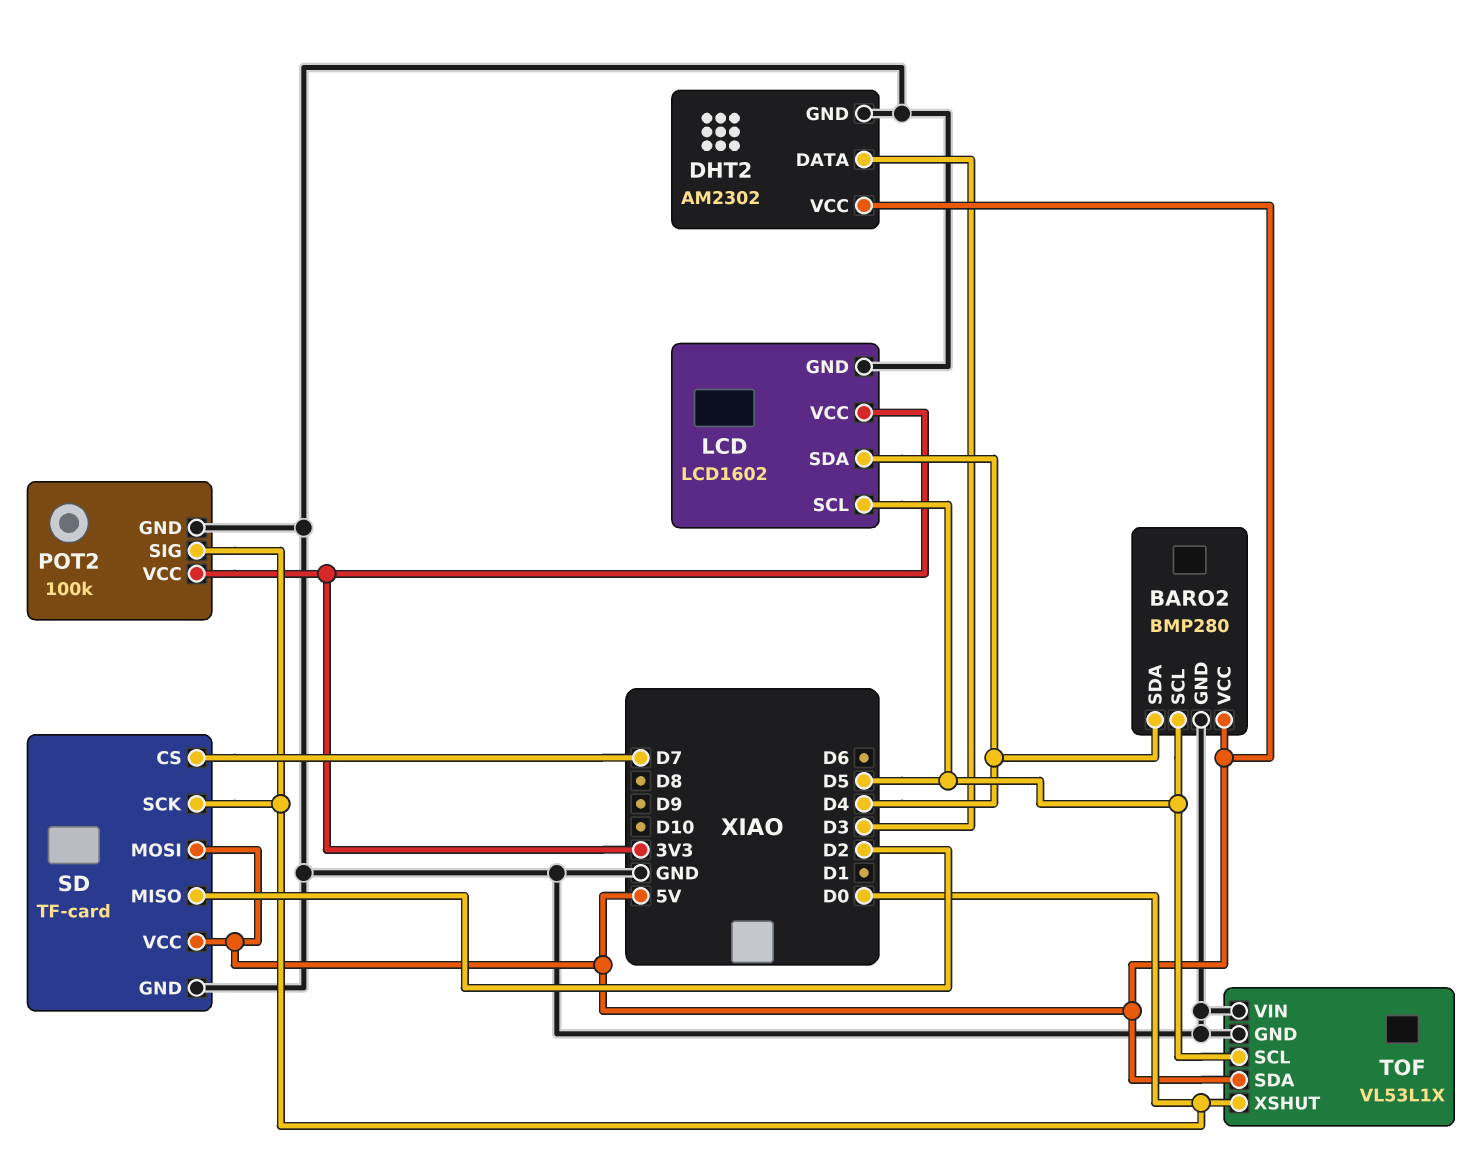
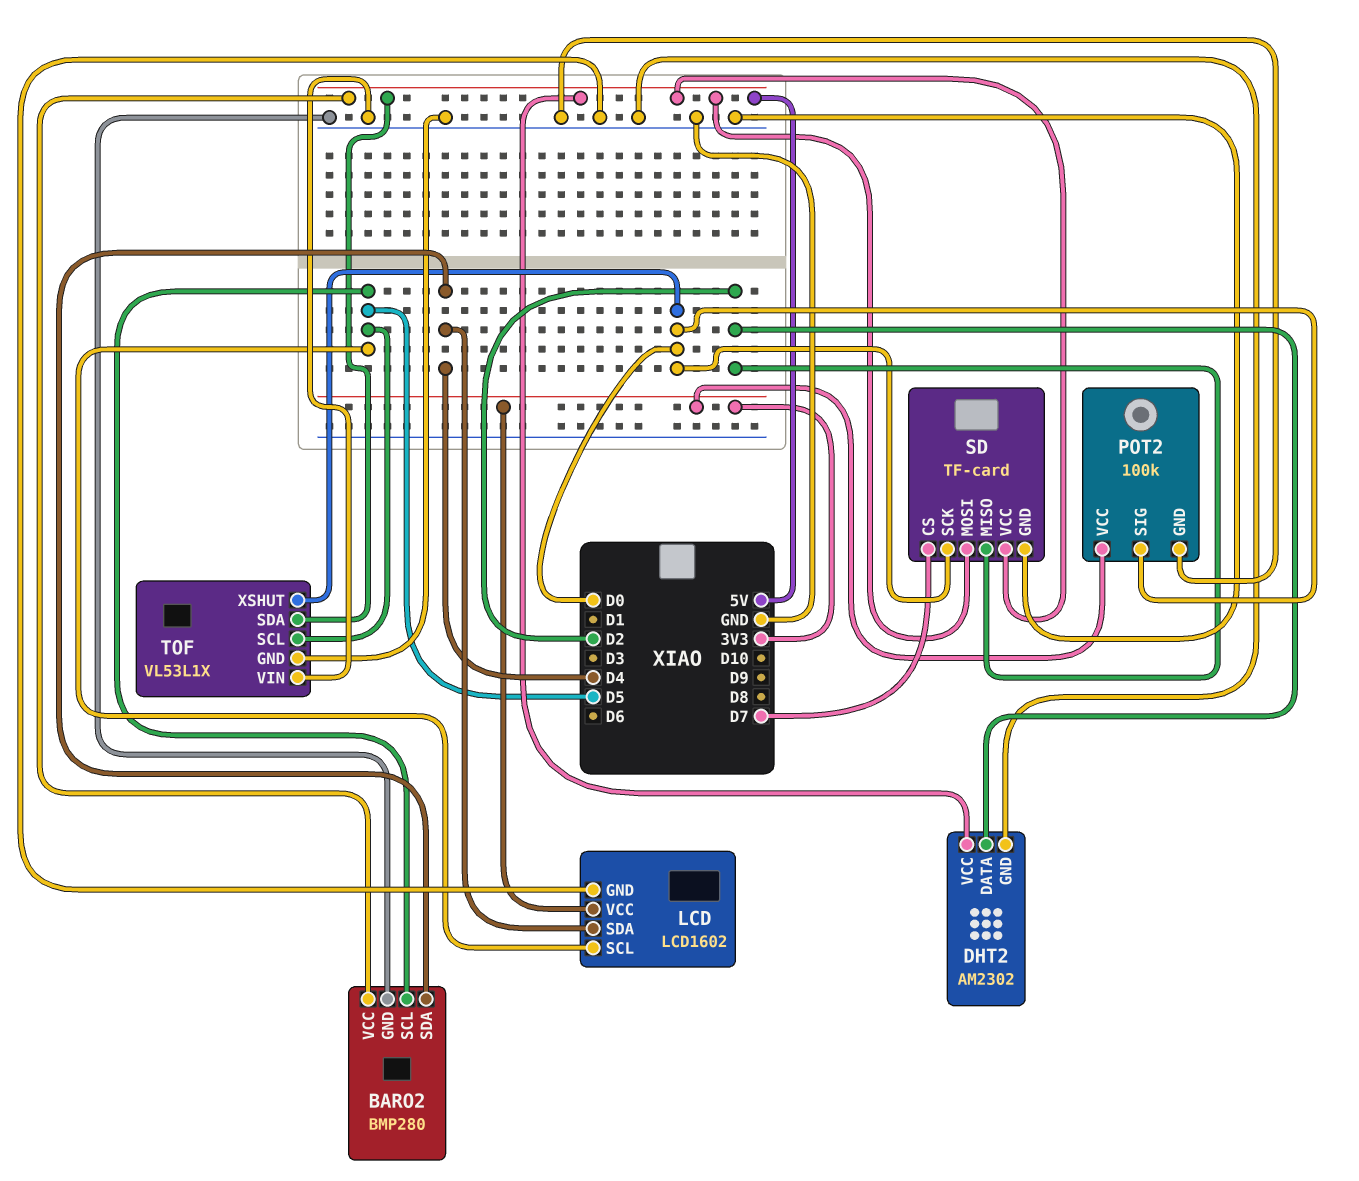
DHT2 pin DATA: D3 -> D2

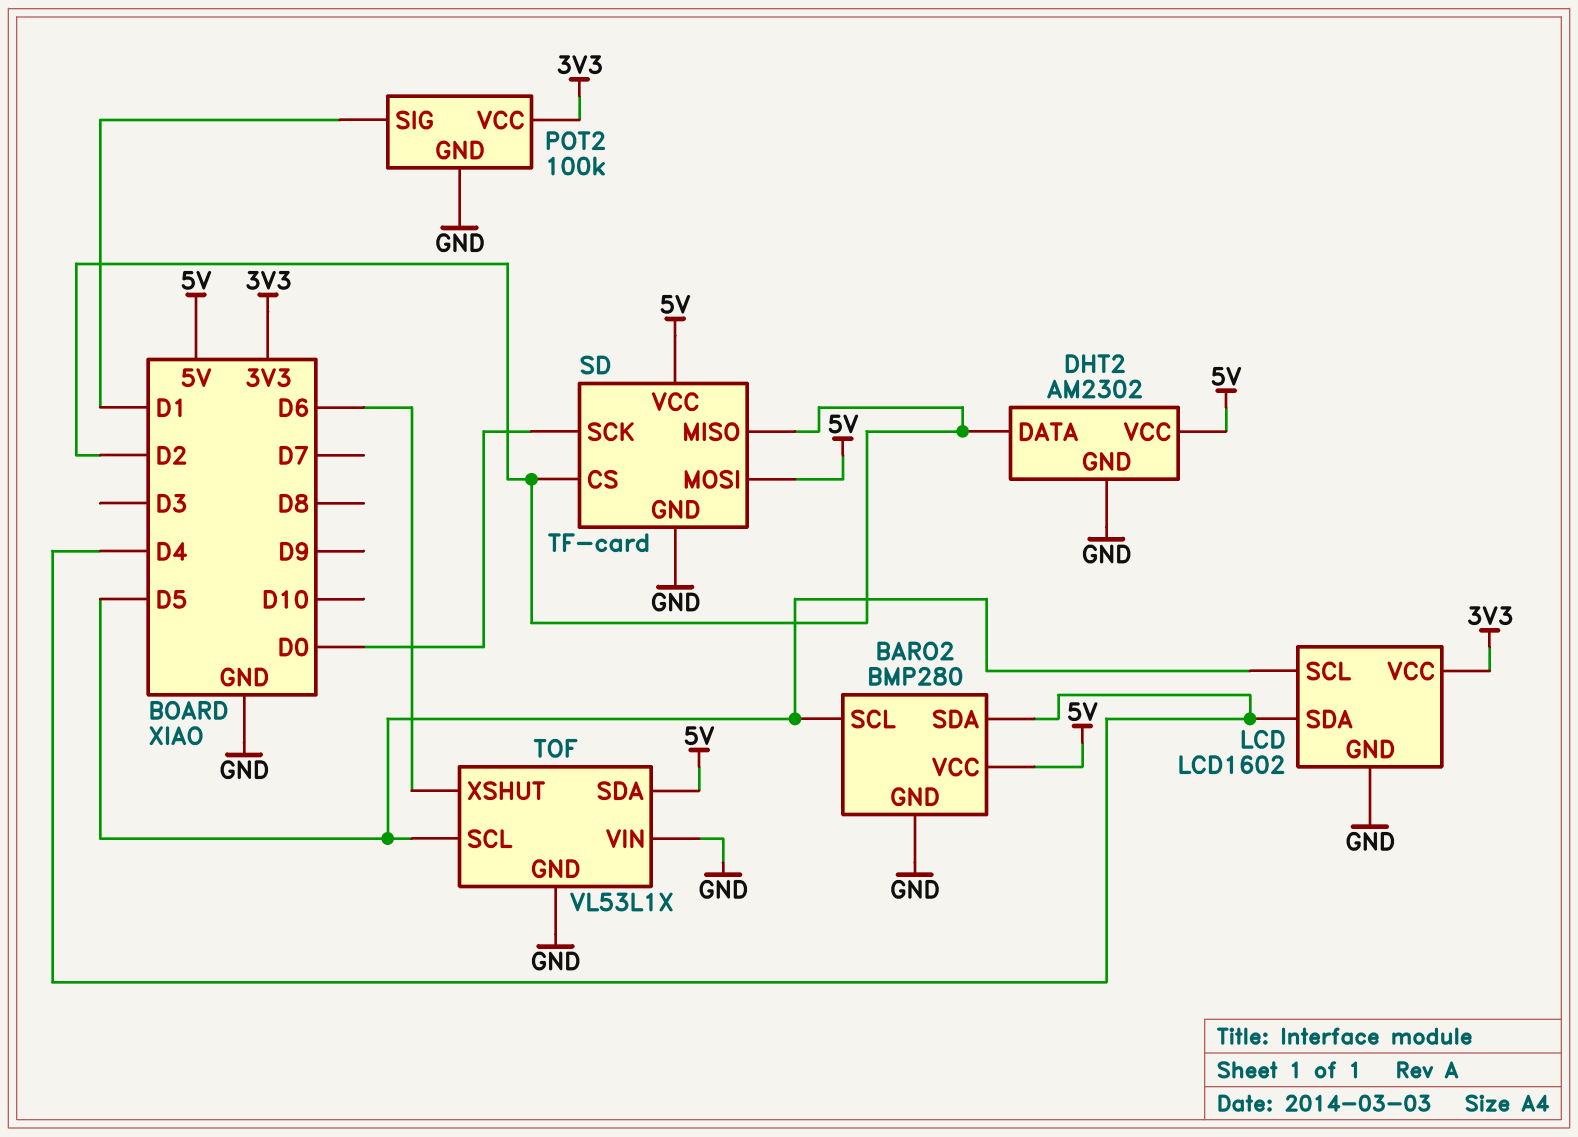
POT2 pin SIG: D0 -> D1
SD pin CS: D7 -> D2
TOF pin XSHUT: D0 -> D6

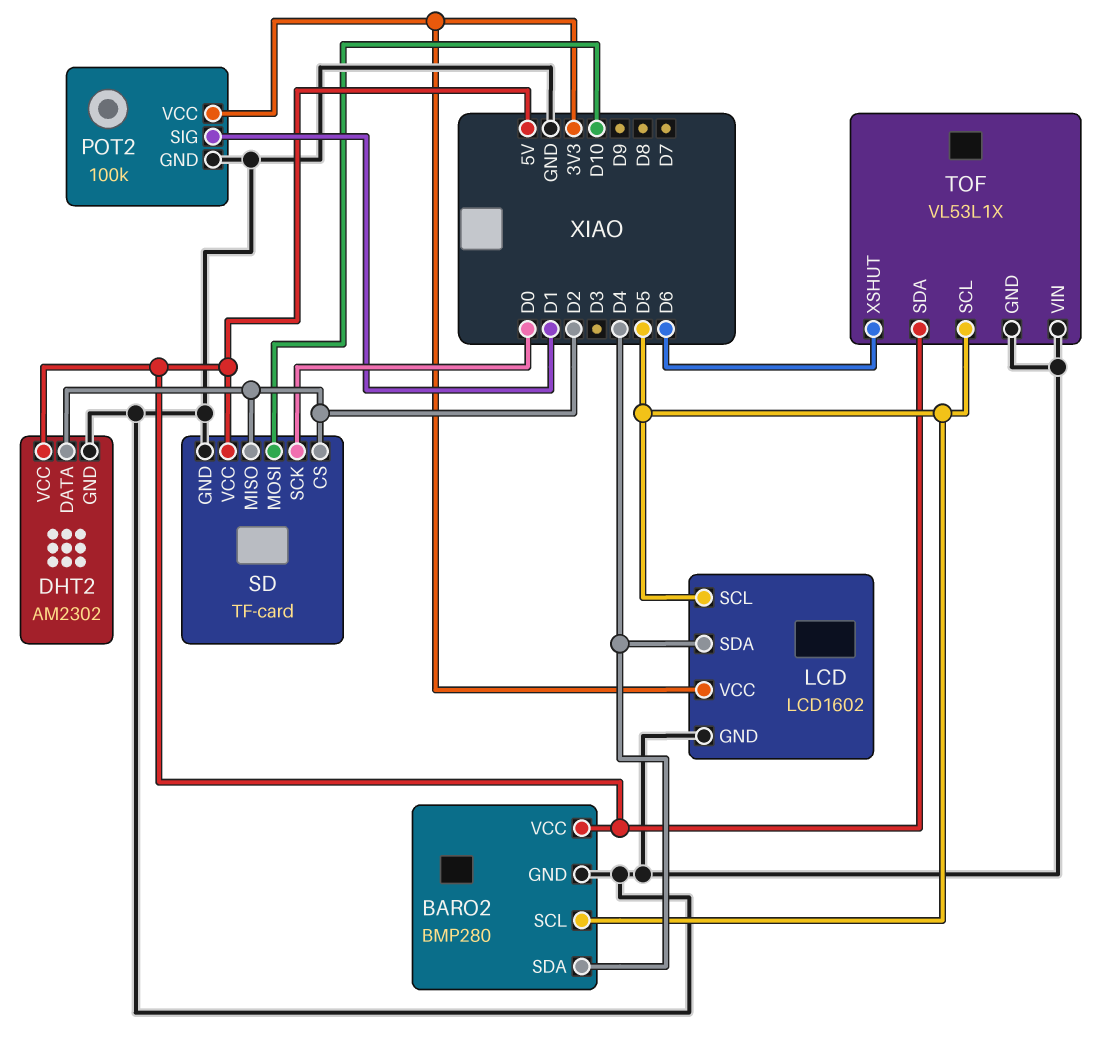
SD pin MOSI: 5V -> D10

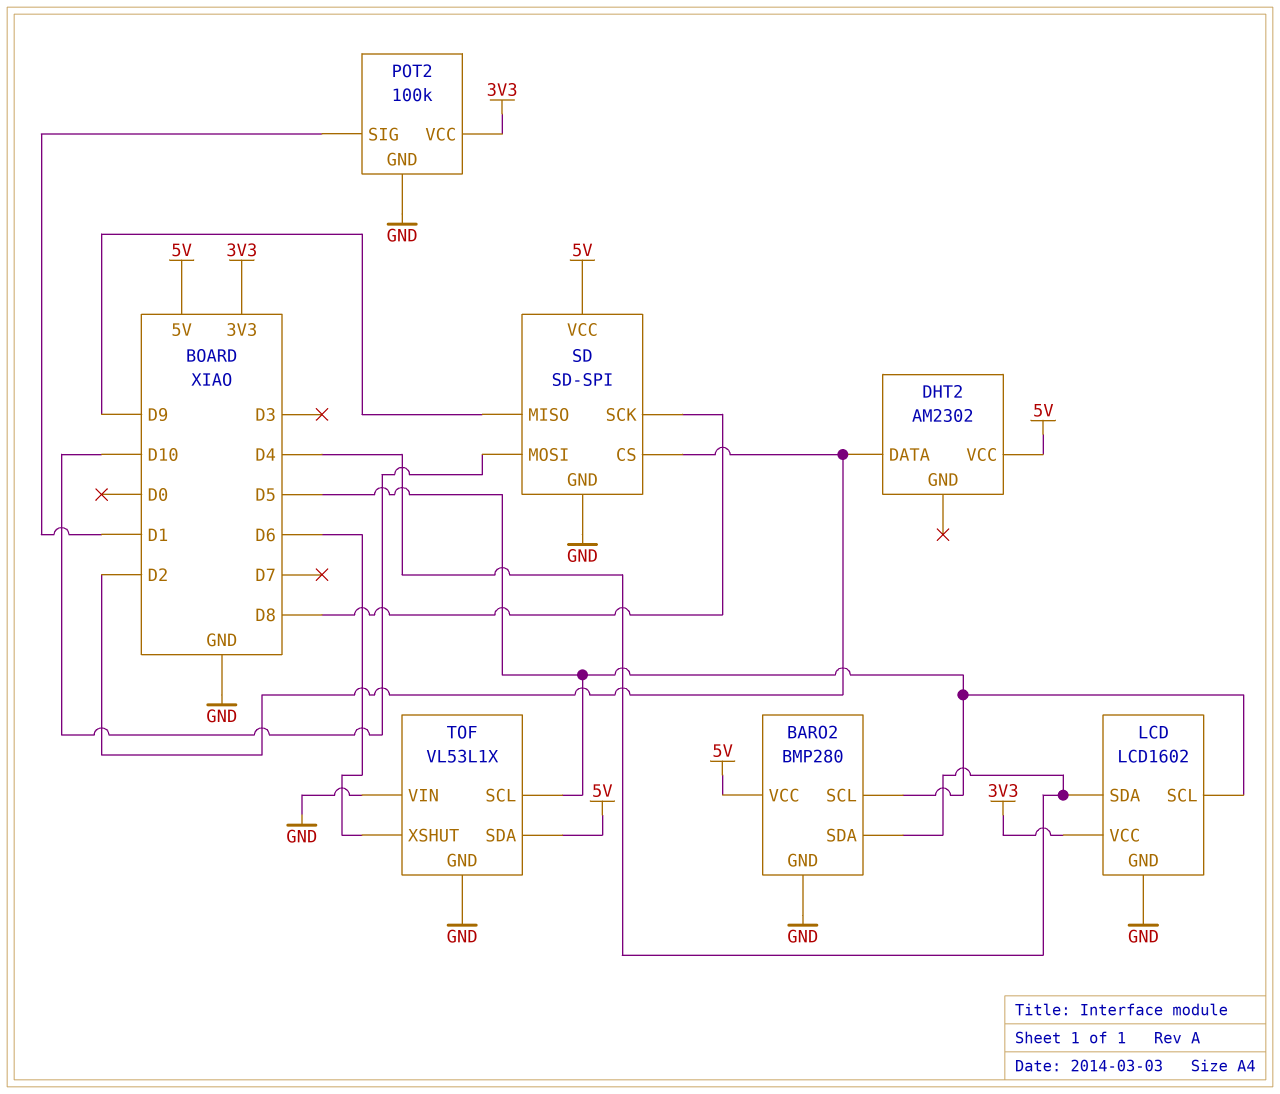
DHT2 pin GND: GND -> none
SD: TF-card -> SD-SPI
SD pin MISO: D2 -> D9
SD pin SCK: D0 -> D8

